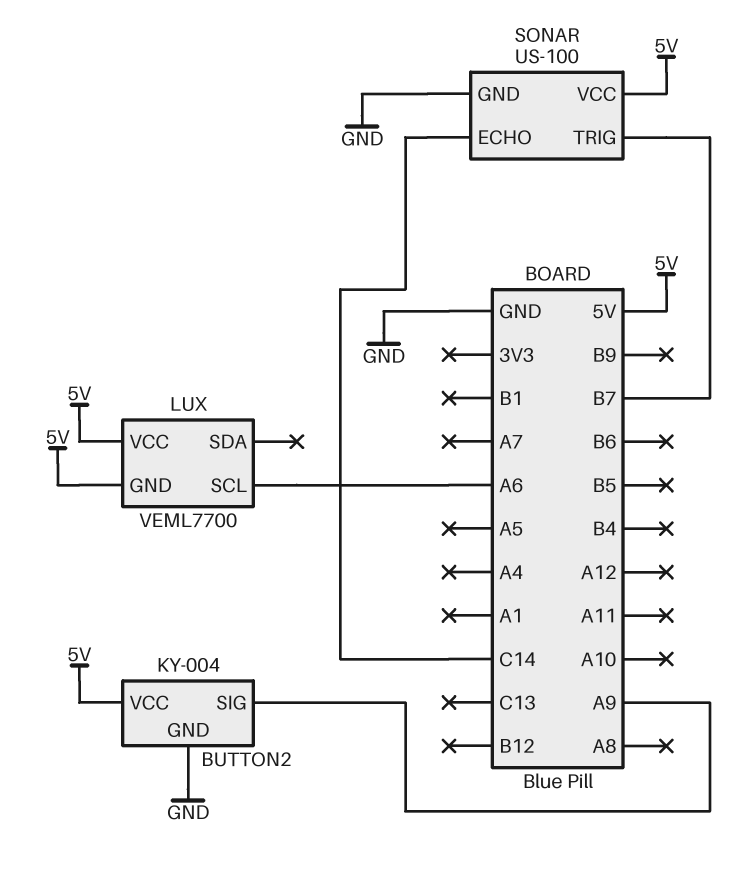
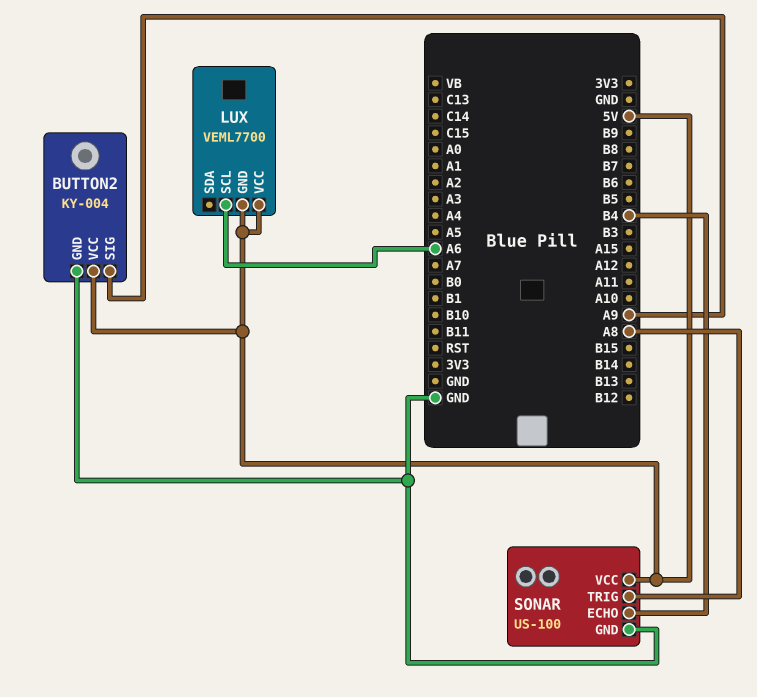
SONAR pin ECHO: C14 -> B4
SONAR pin TRIG: B7 -> A8

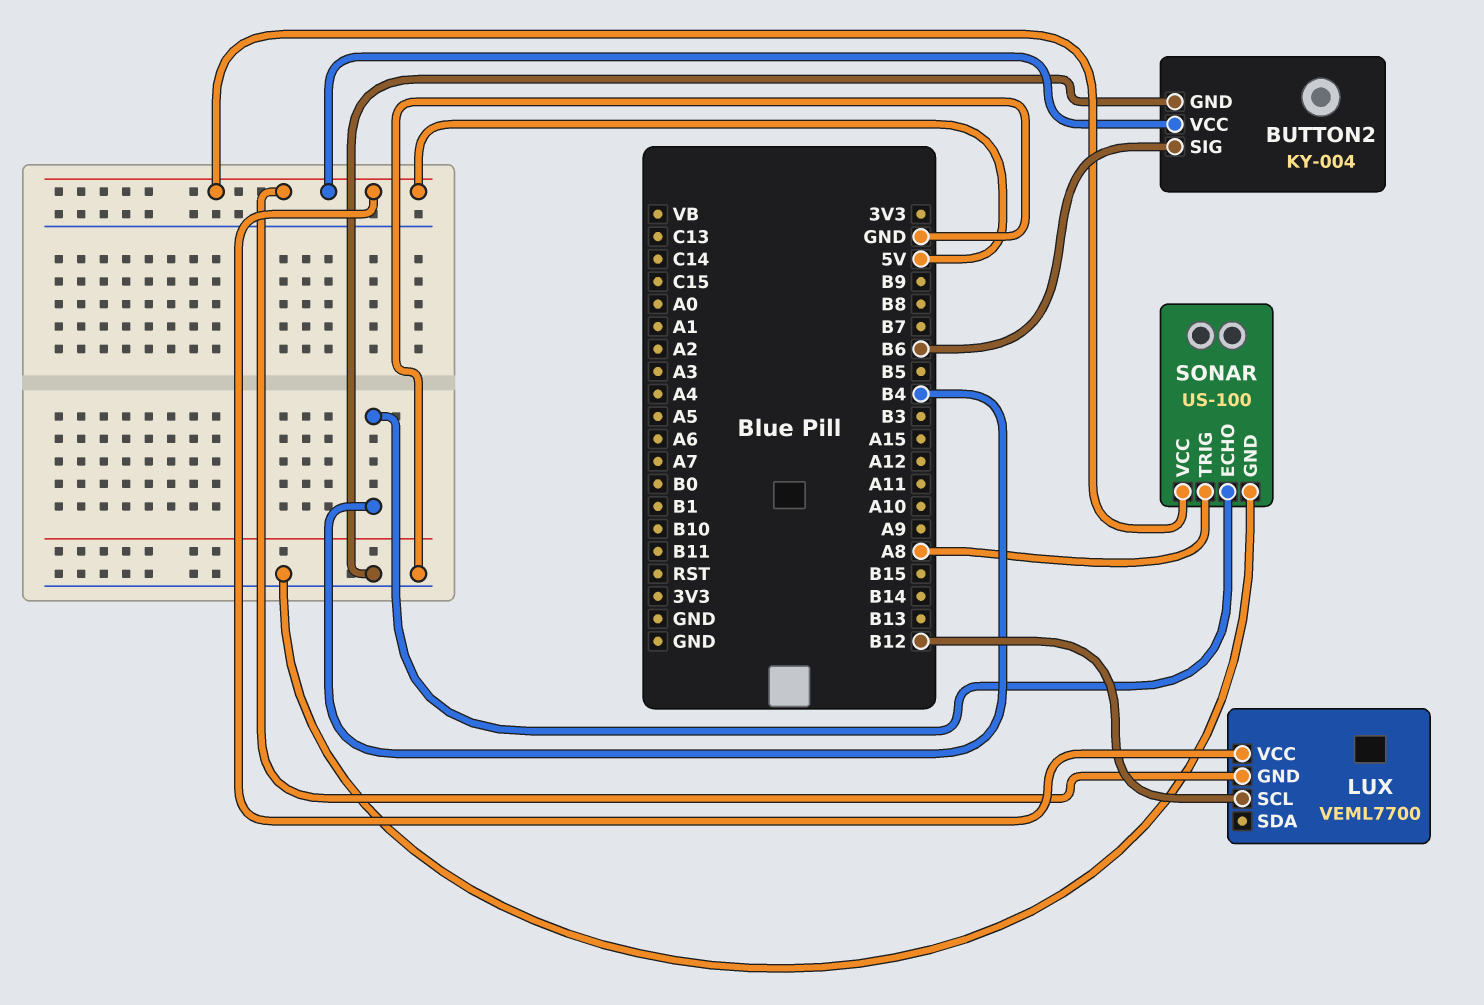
BUTTON2 pin SIG: A9 -> B6
LUX pin SCL: A6 -> B12

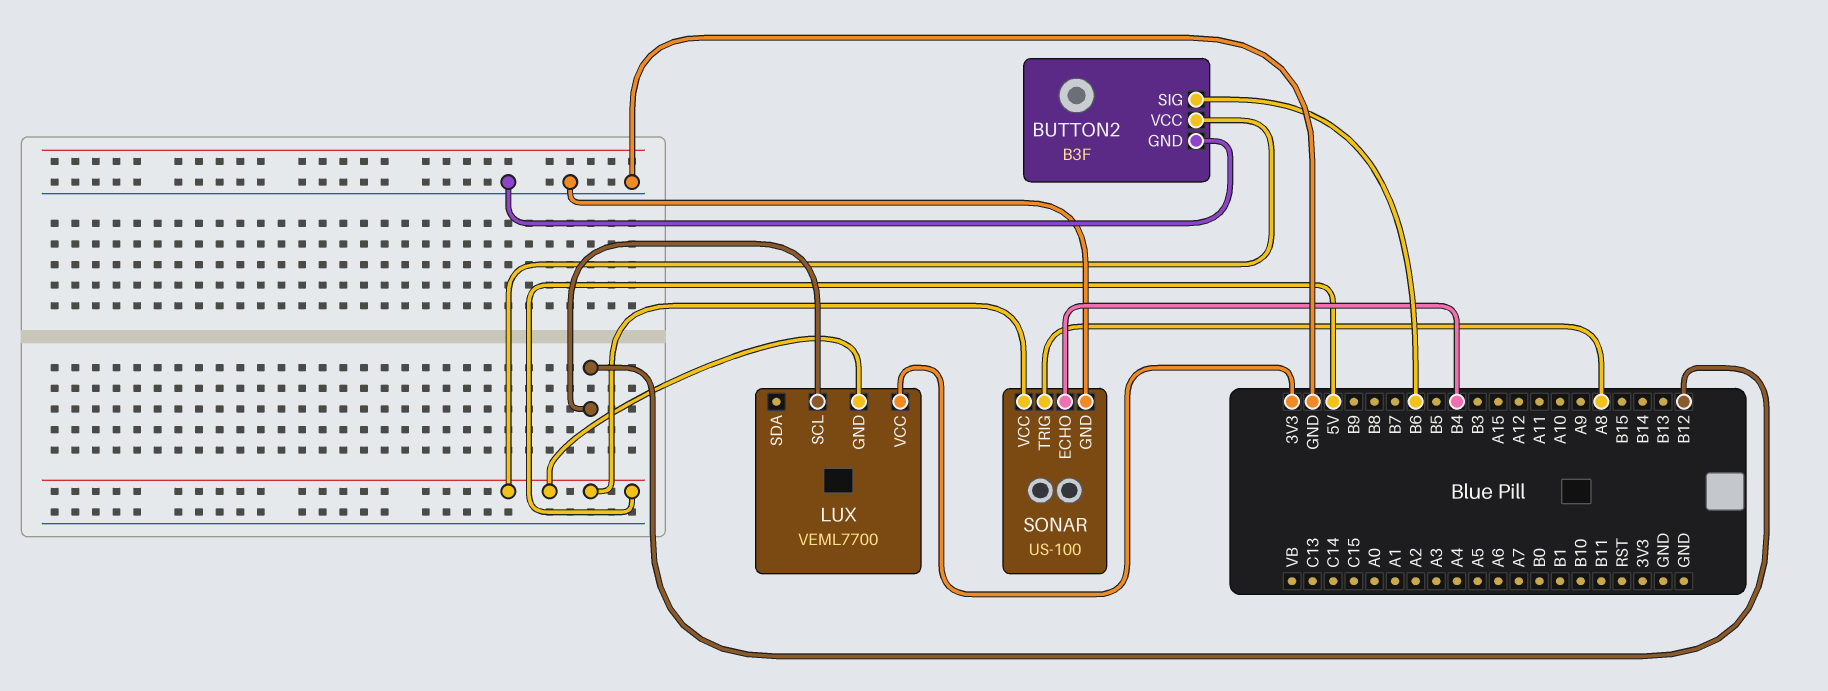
BUTTON2: KY-004 -> B3F
LUX pin VCC: 5V -> 3V3

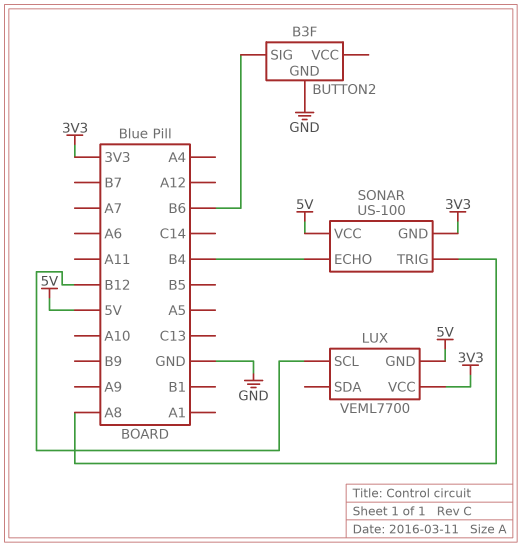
BUTTON2 pin VCC: 5V -> none
SONAR pin GND: GND -> 3V3

